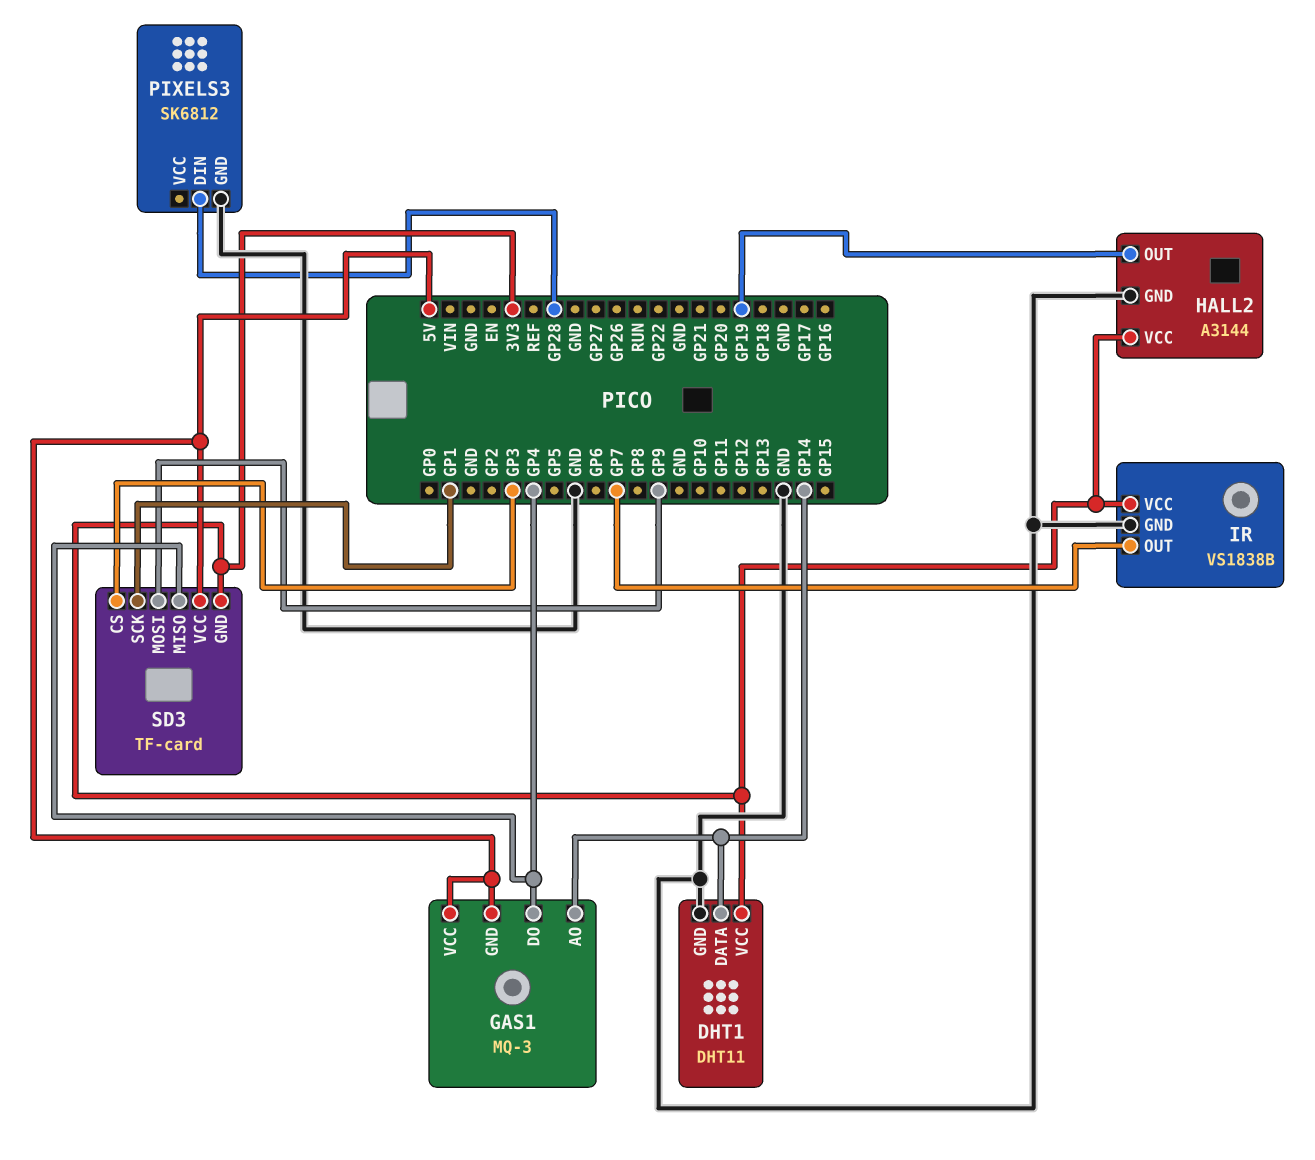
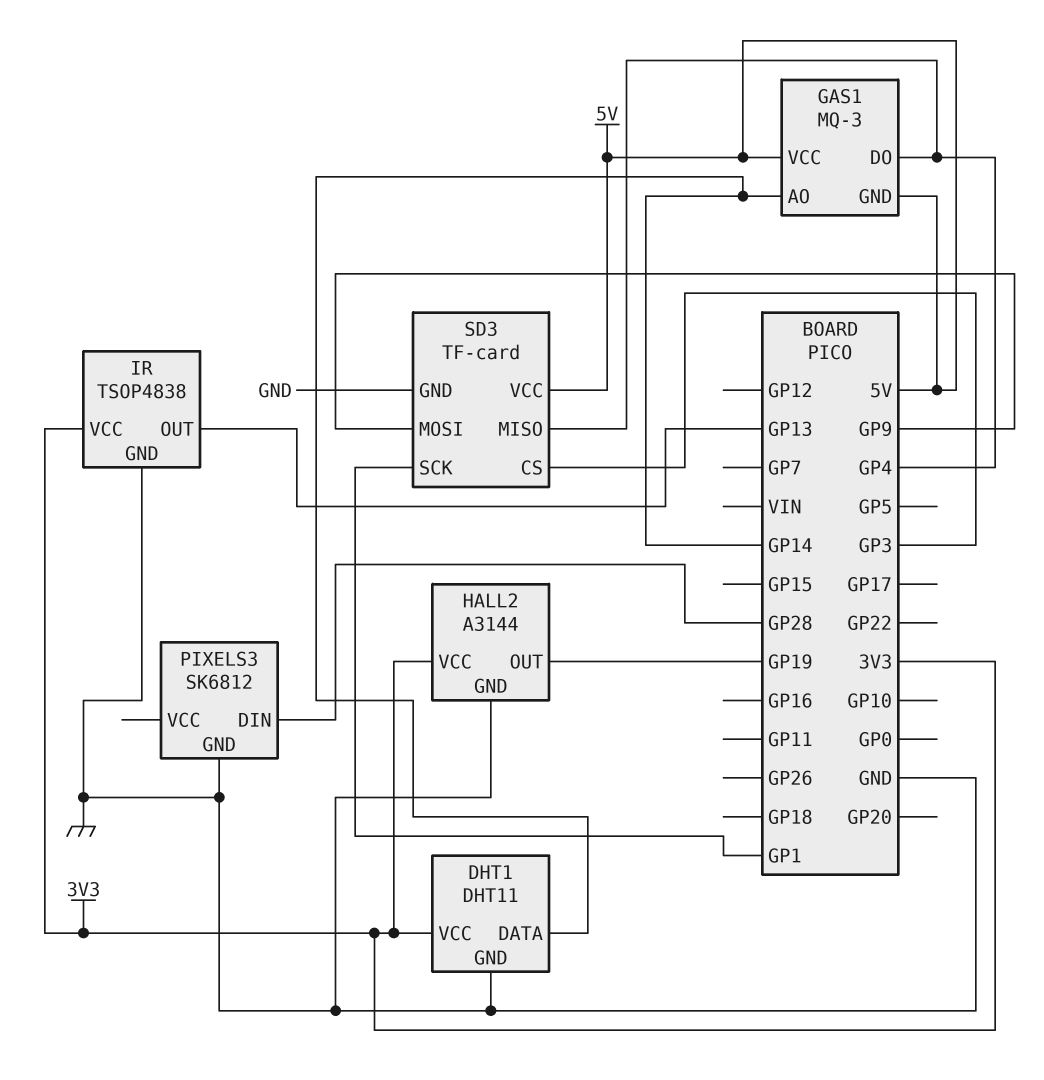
IR: VS1838B -> TSOP4838
IR pin OUT: GP7 -> GP13
SD3 pin GND: 3V3 -> GND

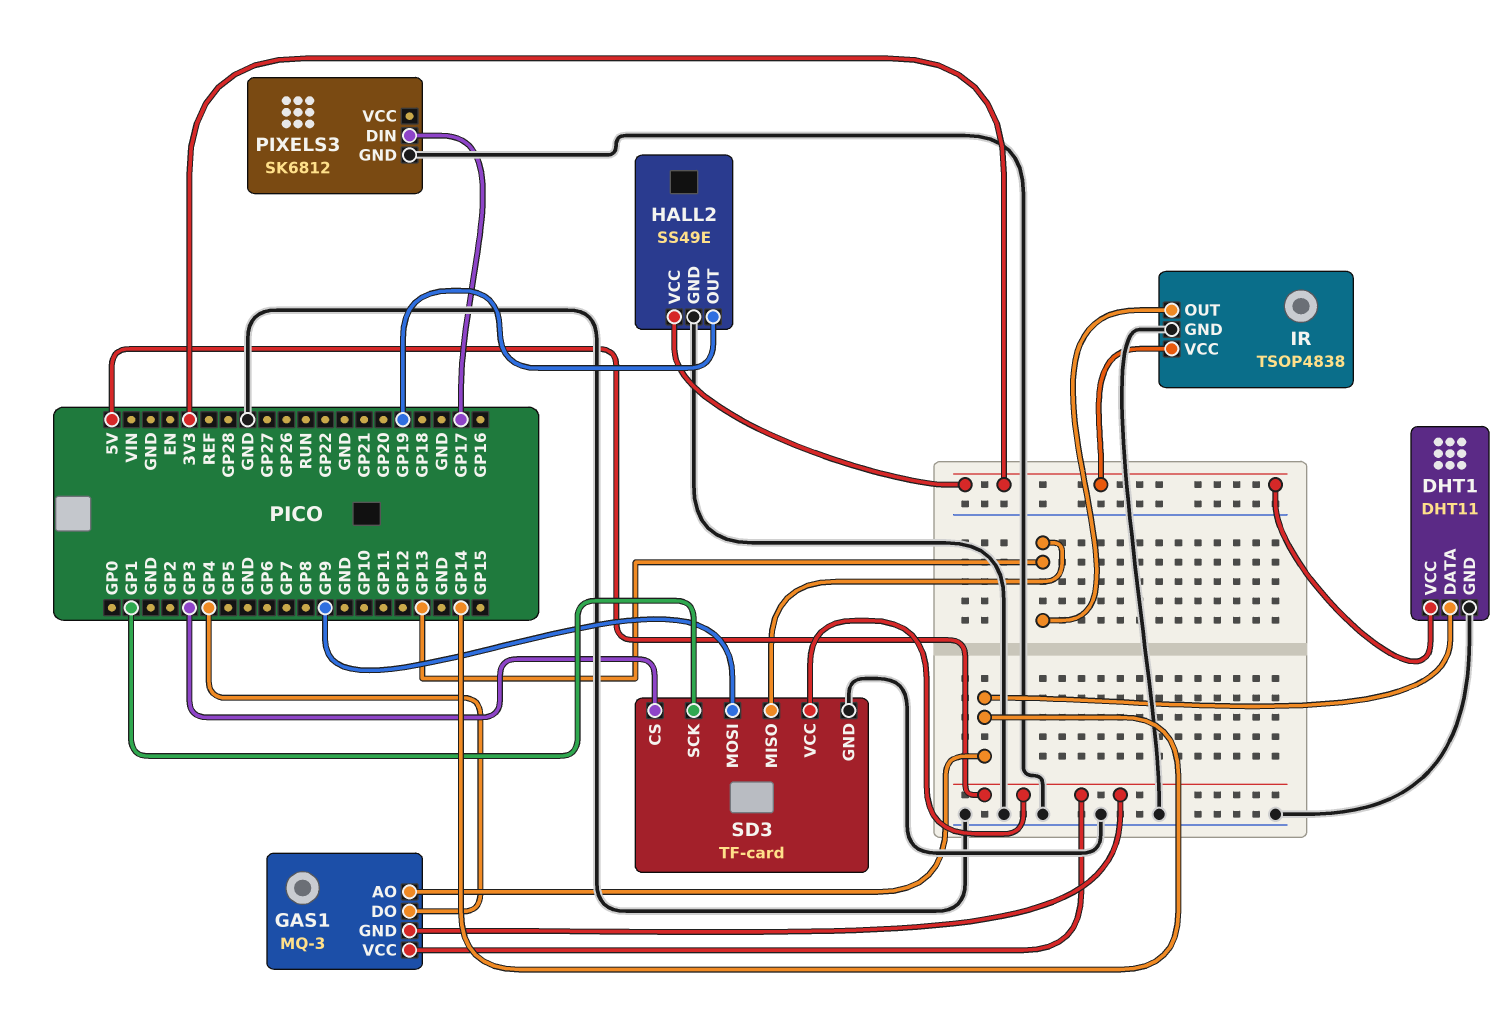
HALL2: A3144 -> SS49E
PIXELS3 pin DIN: GP28 -> GP17
SD3 pin MISO: GP4 -> GP13

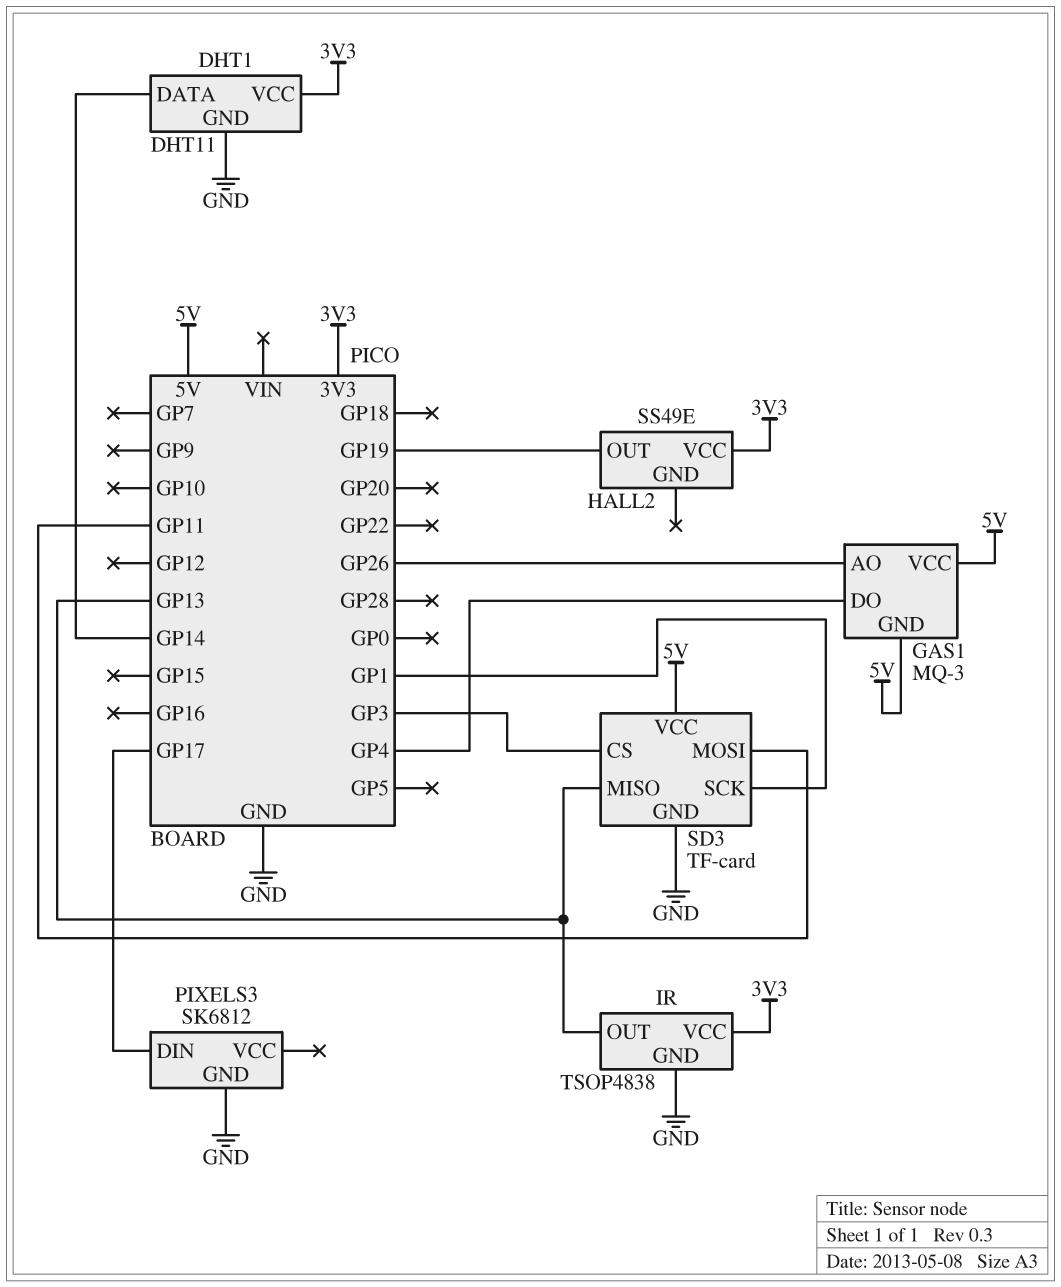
GAS1 pin AO: GP14 -> GP26
HALL2 pin GND: GND -> none
SD3 pin MOSI: GP9 -> GP11

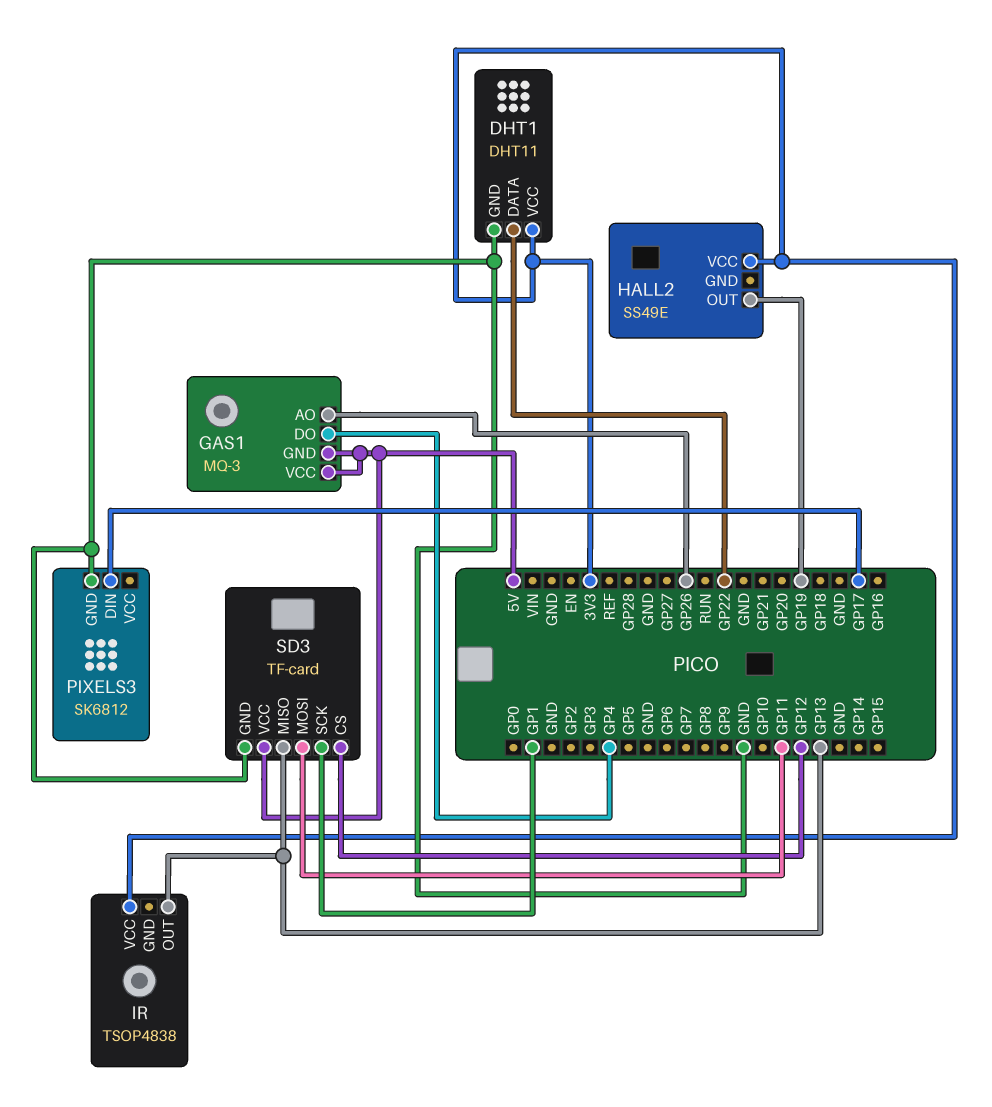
DHT1 pin DATA: GP14 -> GP22
IR pin GND: GND -> none
SD3 pin CS: GP3 -> GP12

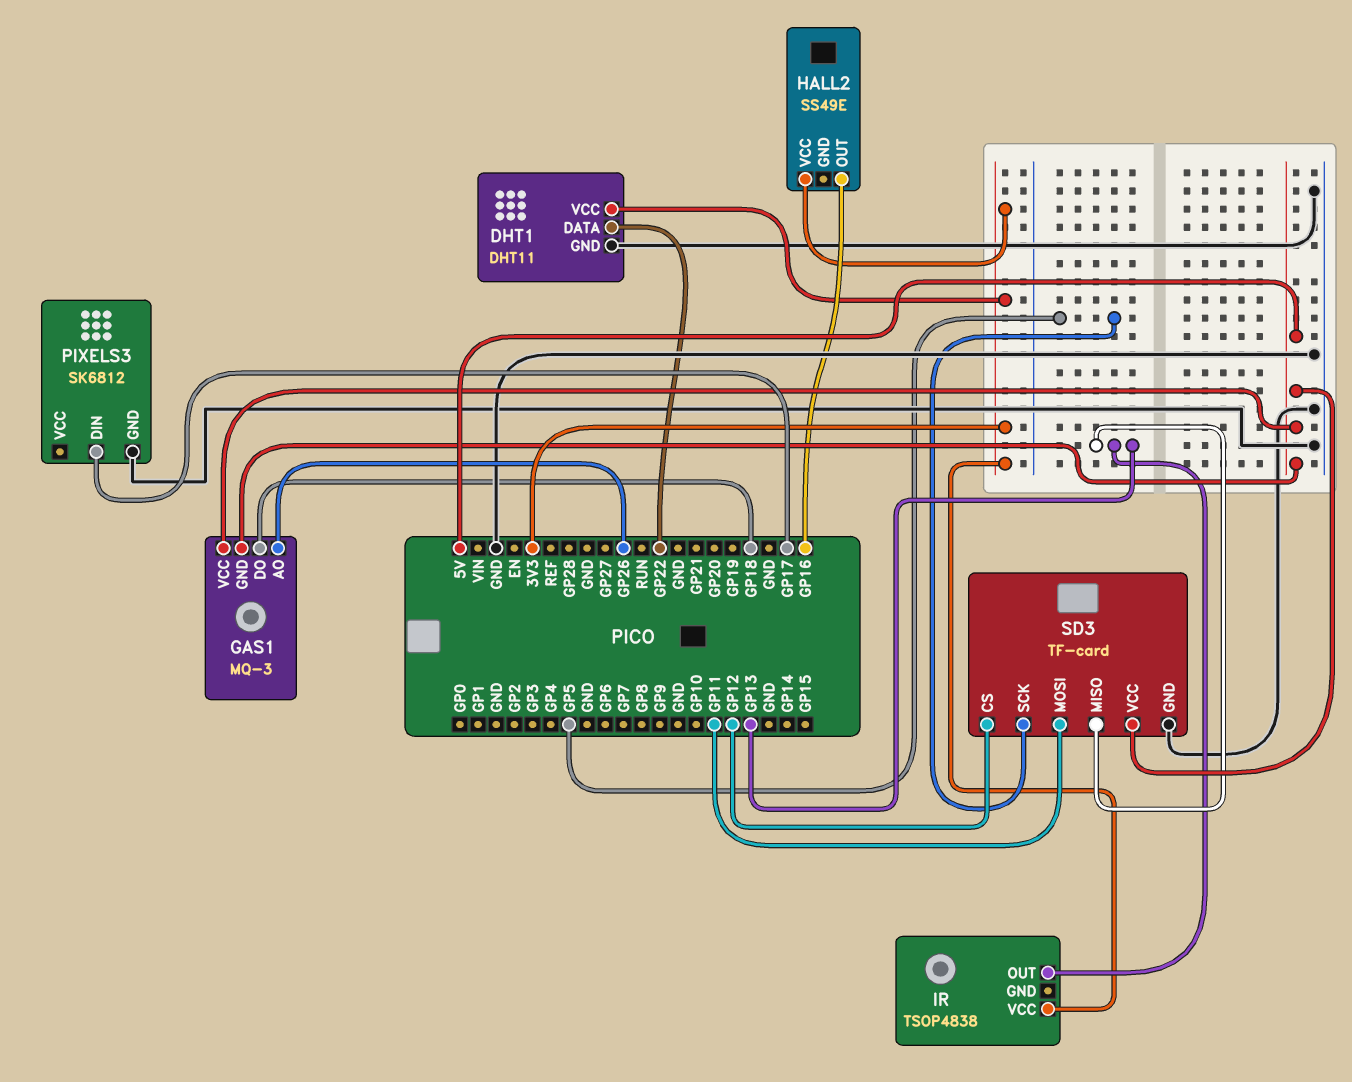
GAS1 pin DO: GP4 -> GP18
HALL2 pin OUT: GP19 -> GP16
SD3 pin SCK: GP1 -> GP5

